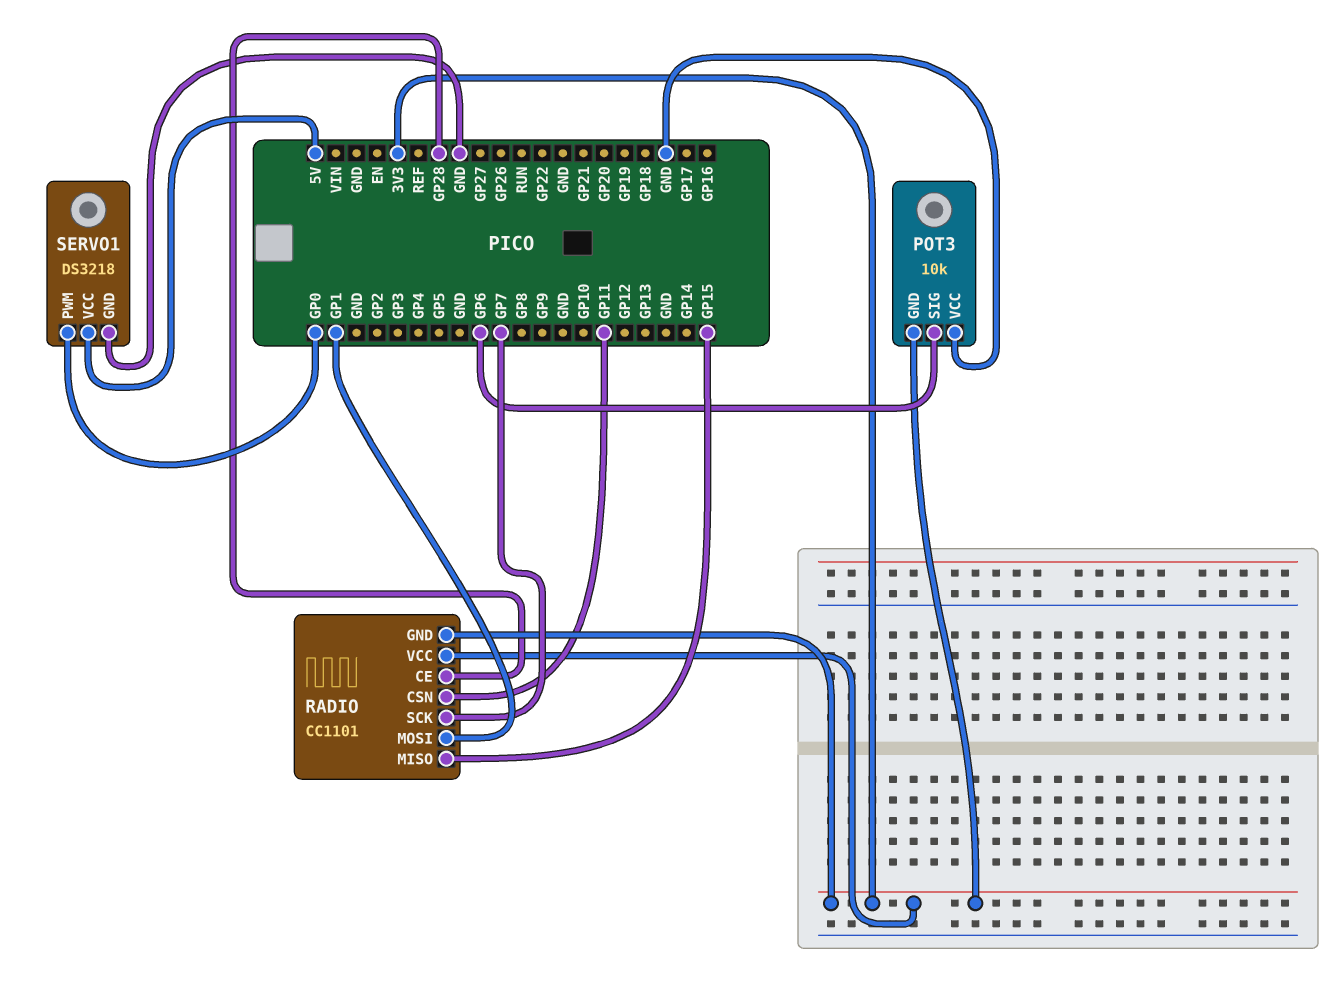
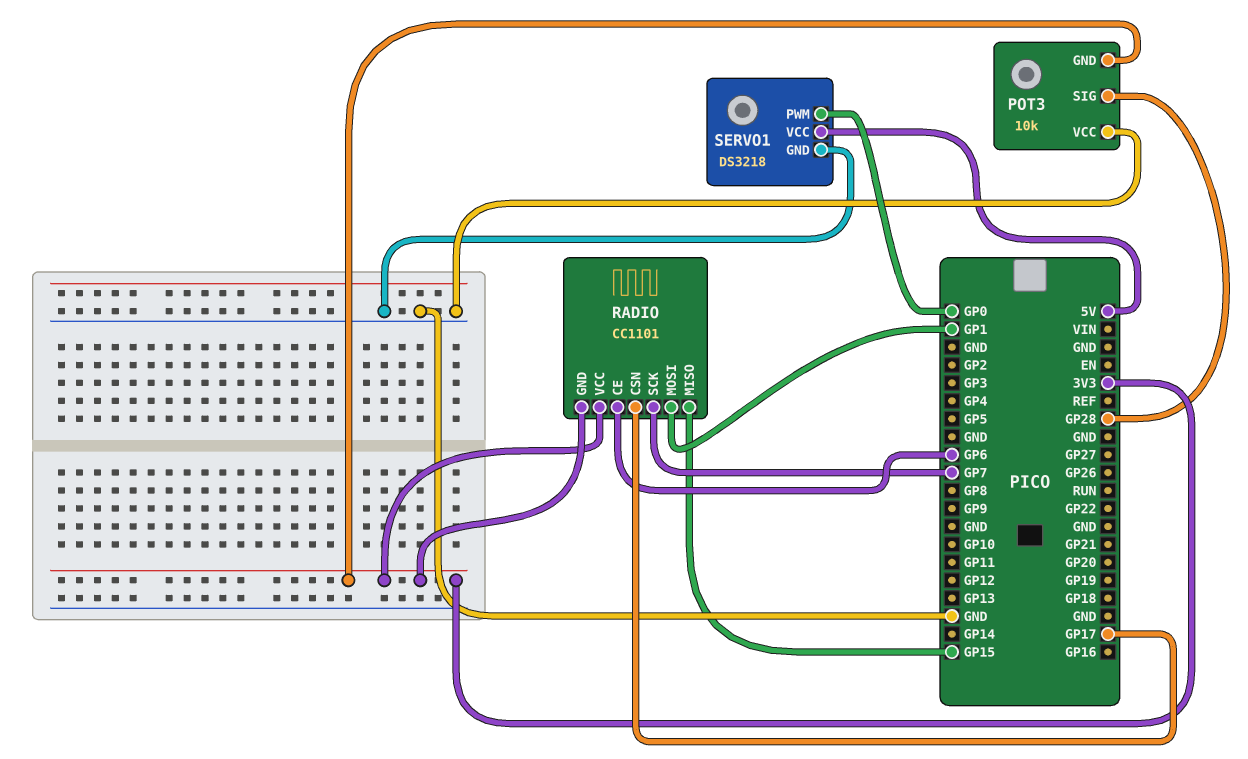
POT3 pin SIG: GP6 -> GP28
RADIO pin CE: GP28 -> GP6
RADIO pin CSN: GP11 -> GP17

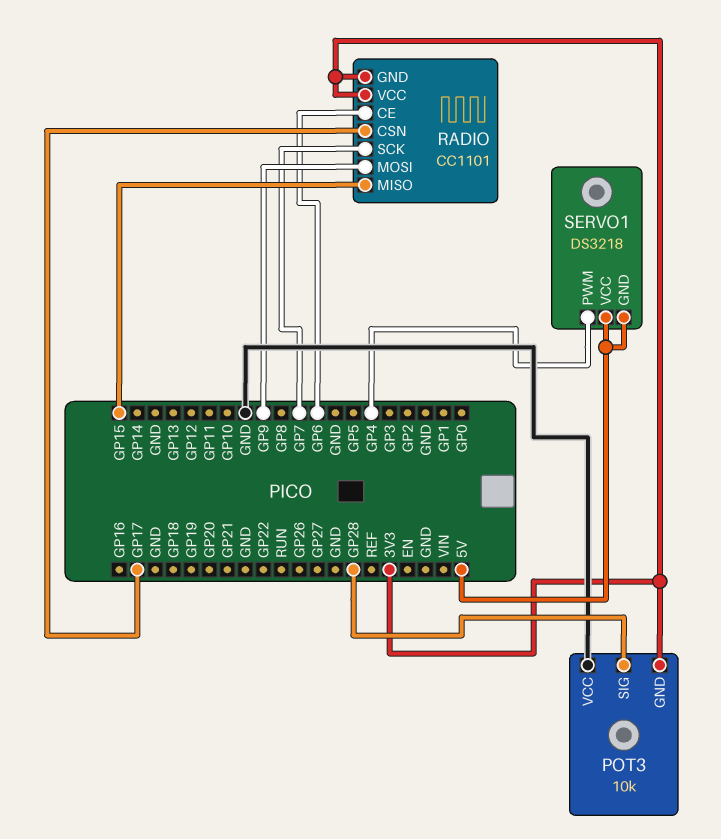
RADIO pin MOSI: GP1 -> GP9
SERVO1 pin GND: GND -> 5V
SERVO1 pin PWM: GP0 -> GP4

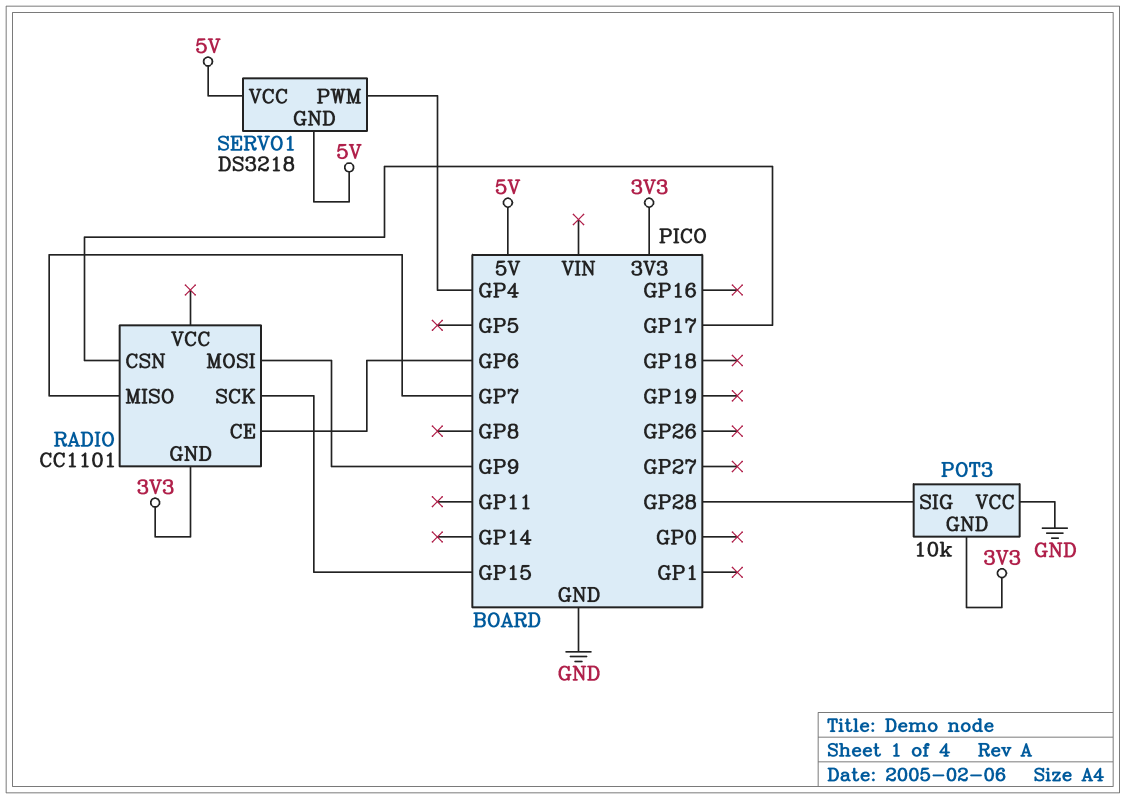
RADIO pin MISO: GP15 -> GP7
RADIO pin SCK: GP7 -> GP15
RADIO pin VCC: 3V3 -> none

